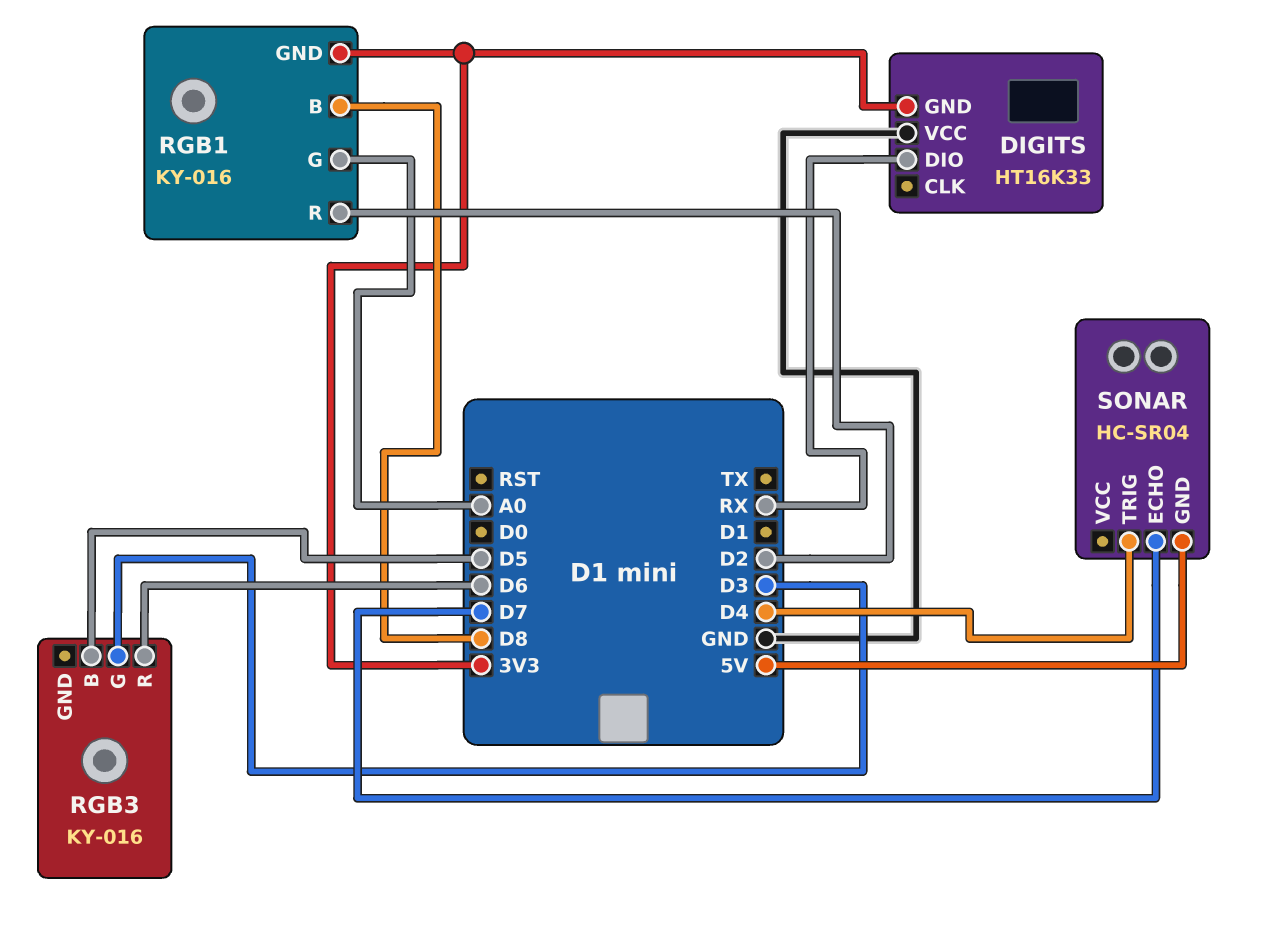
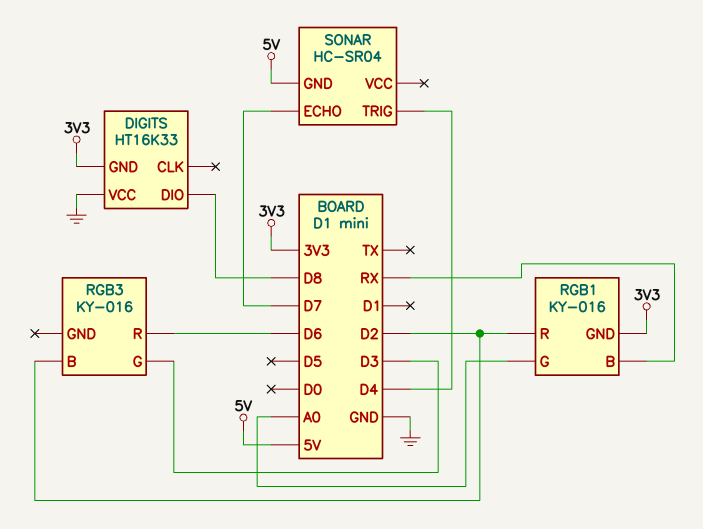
DIGITS pin DIO: RX -> D8
RGB1 pin B: D8 -> RX
RGB3 pin B: D5 -> D2

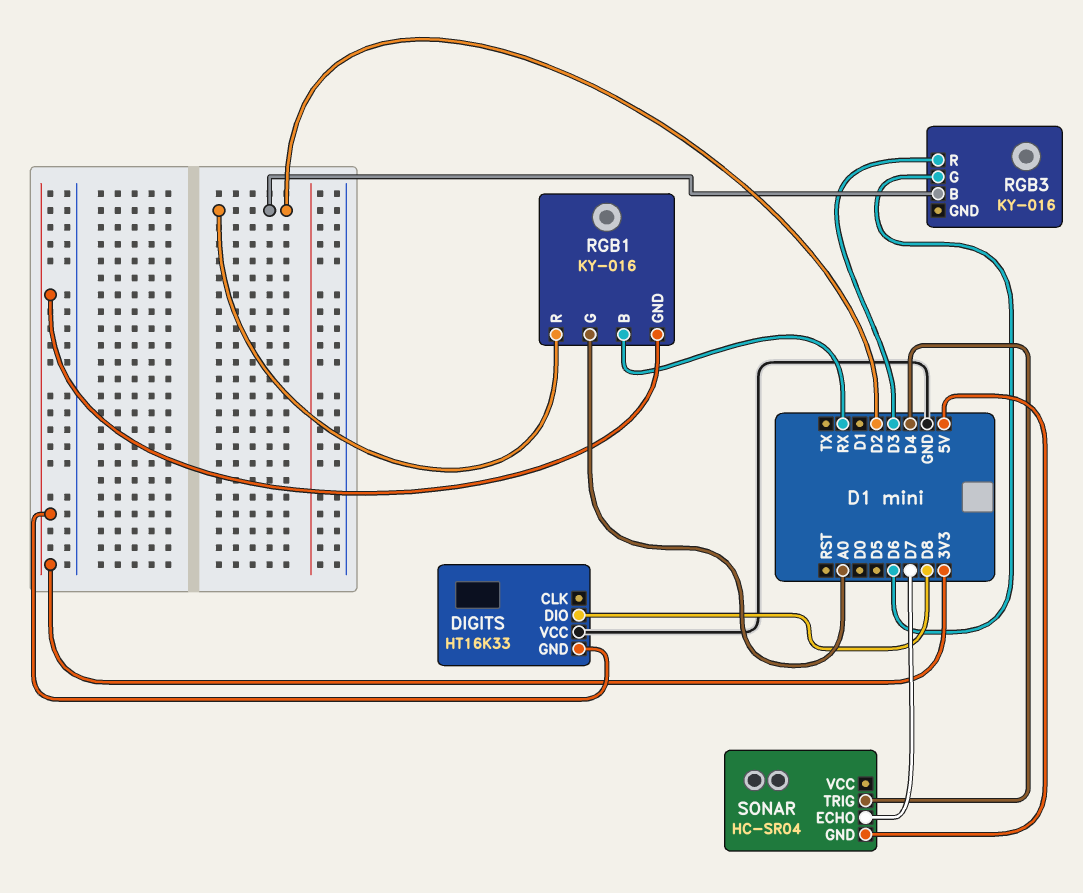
RGB3 pin G: D3 -> D6
RGB3 pin R: D6 -> D3

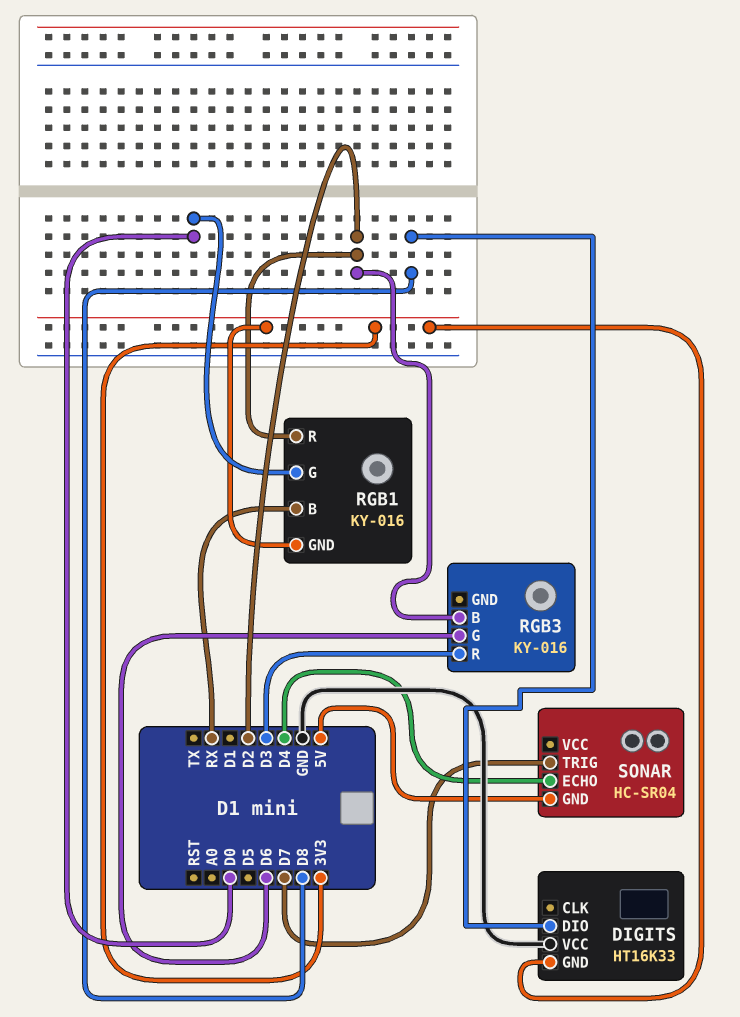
RGB1 pin G: A0 -> D0
SONAR pin ECHO: D7 -> D4
SONAR pin TRIG: D4 -> D7

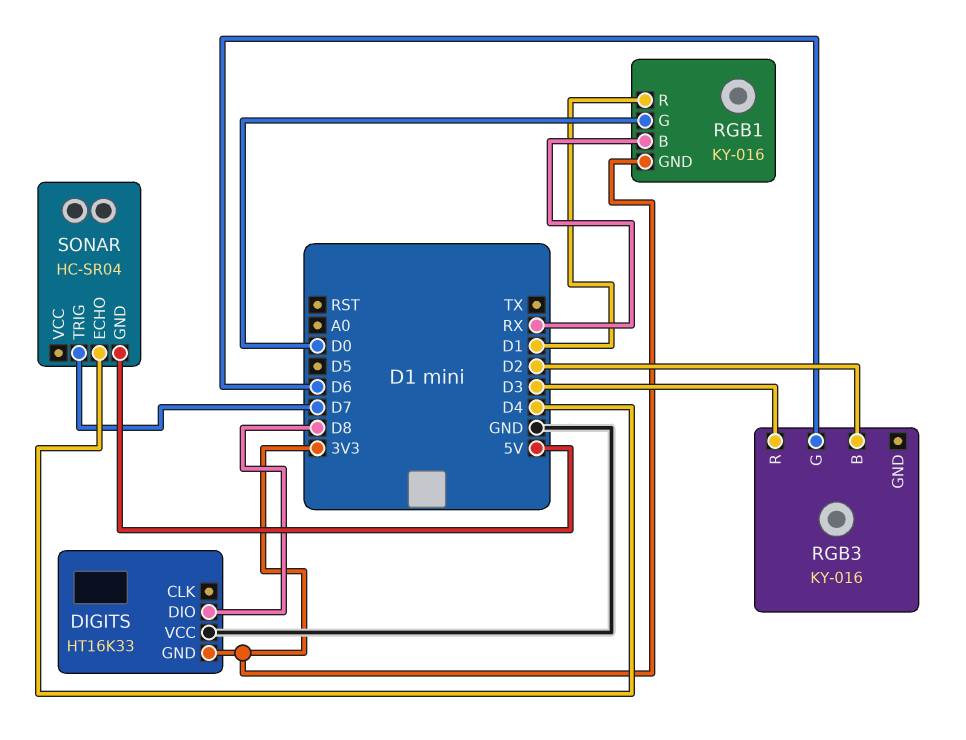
RGB1 pin R: D2 -> D1

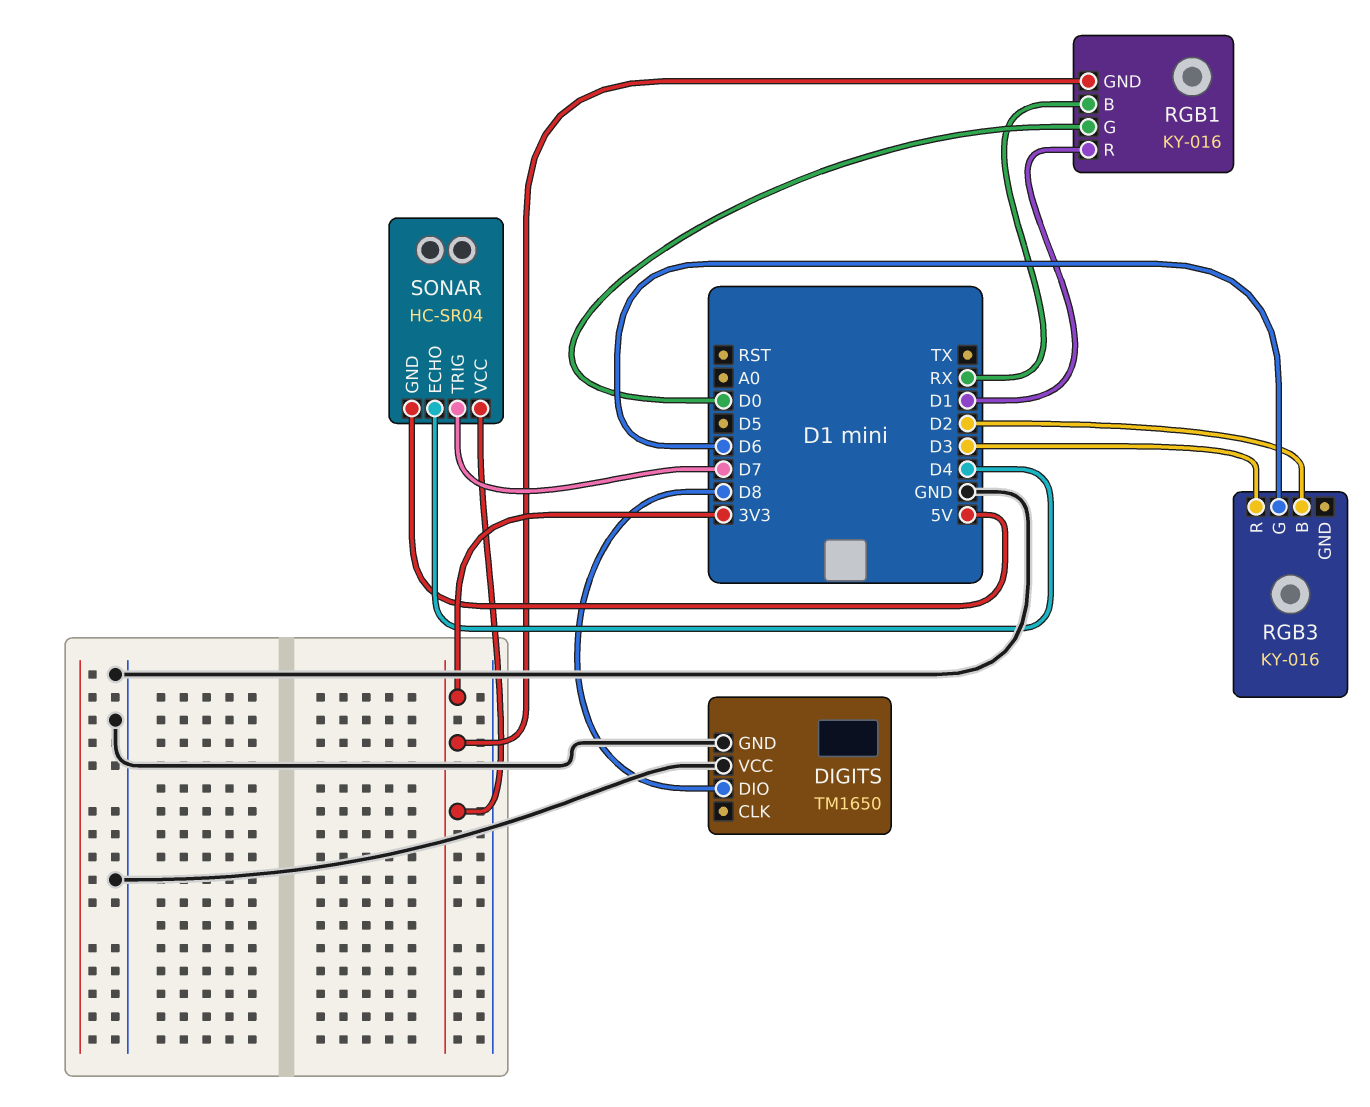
DIGITS: HT16K33 -> TM1650
DIGITS pin GND: 3V3 -> GND
SONAR pin VCC: none -> 3V3

